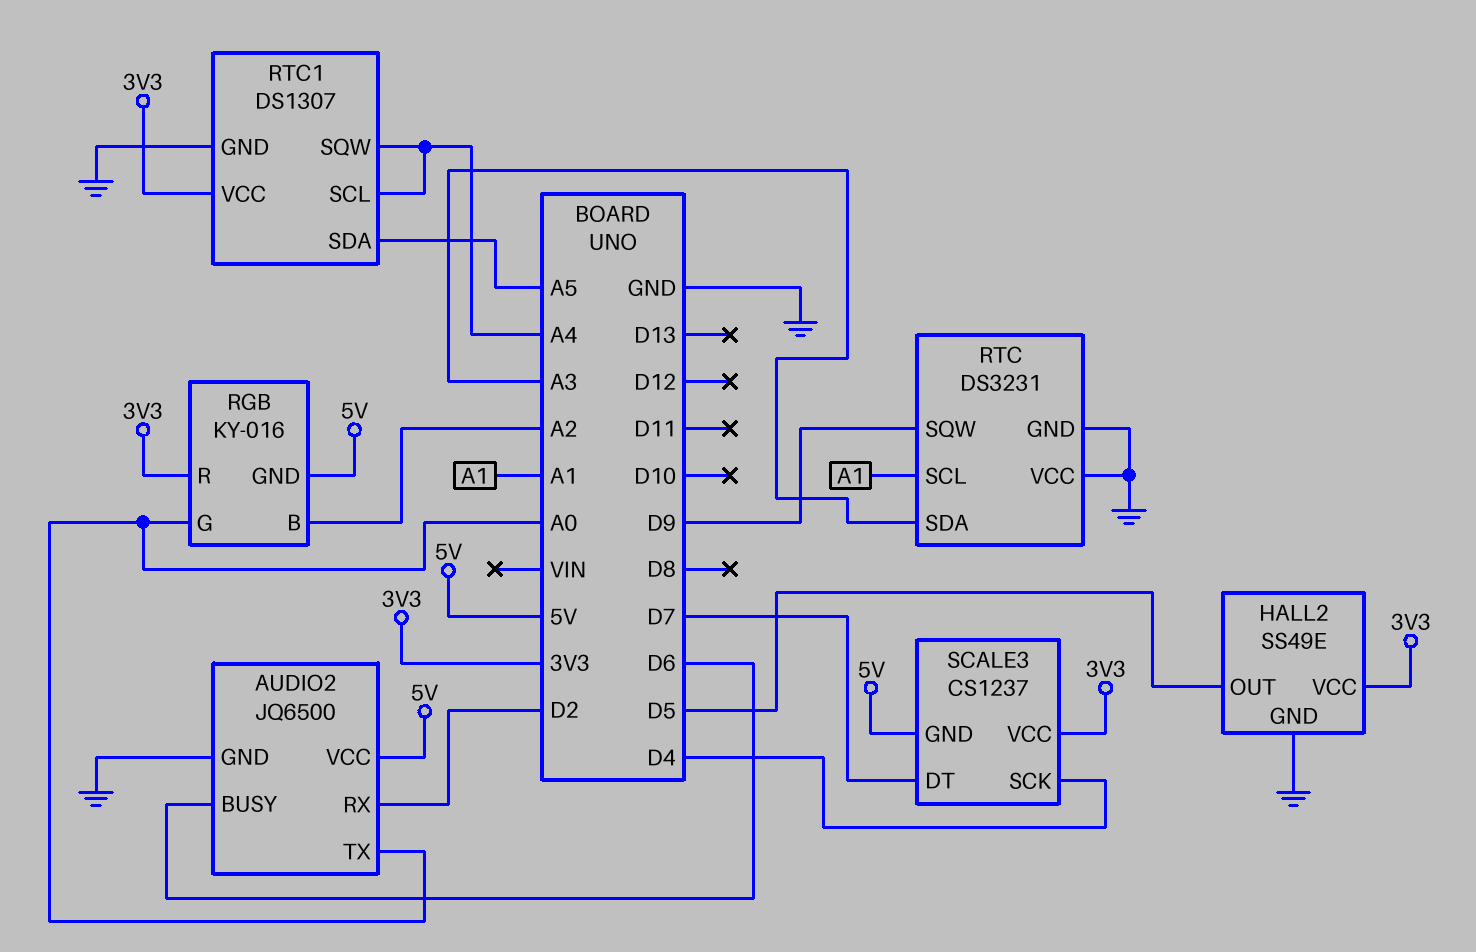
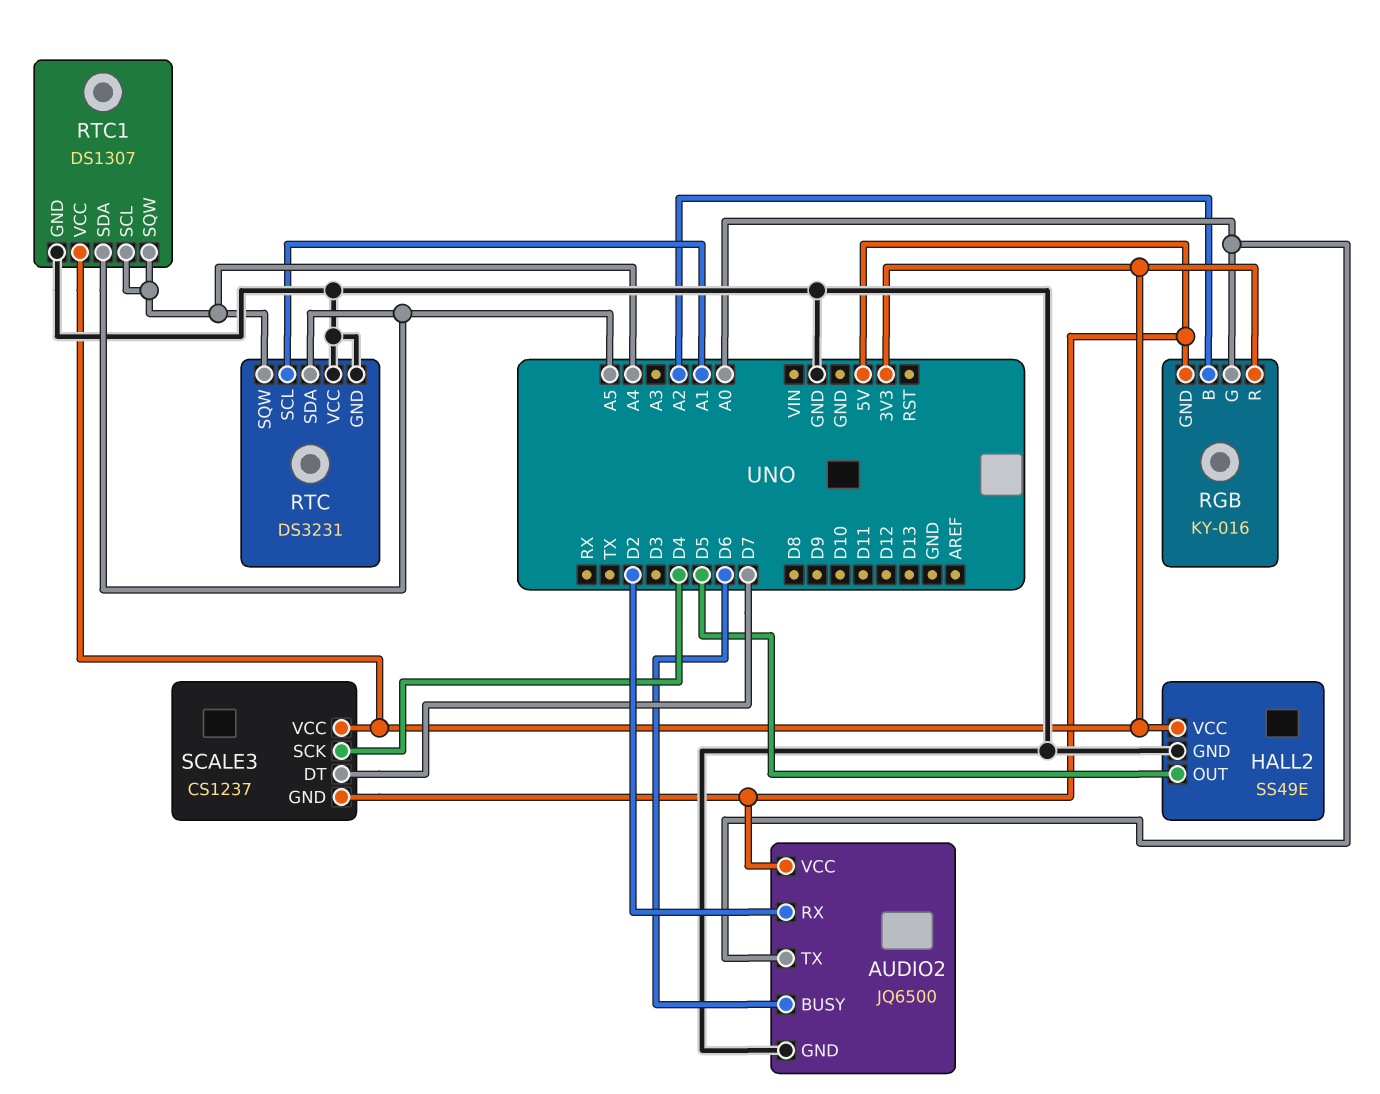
RTC pin SDA: A3 -> A5
RTC pin SQW: D9 -> A4

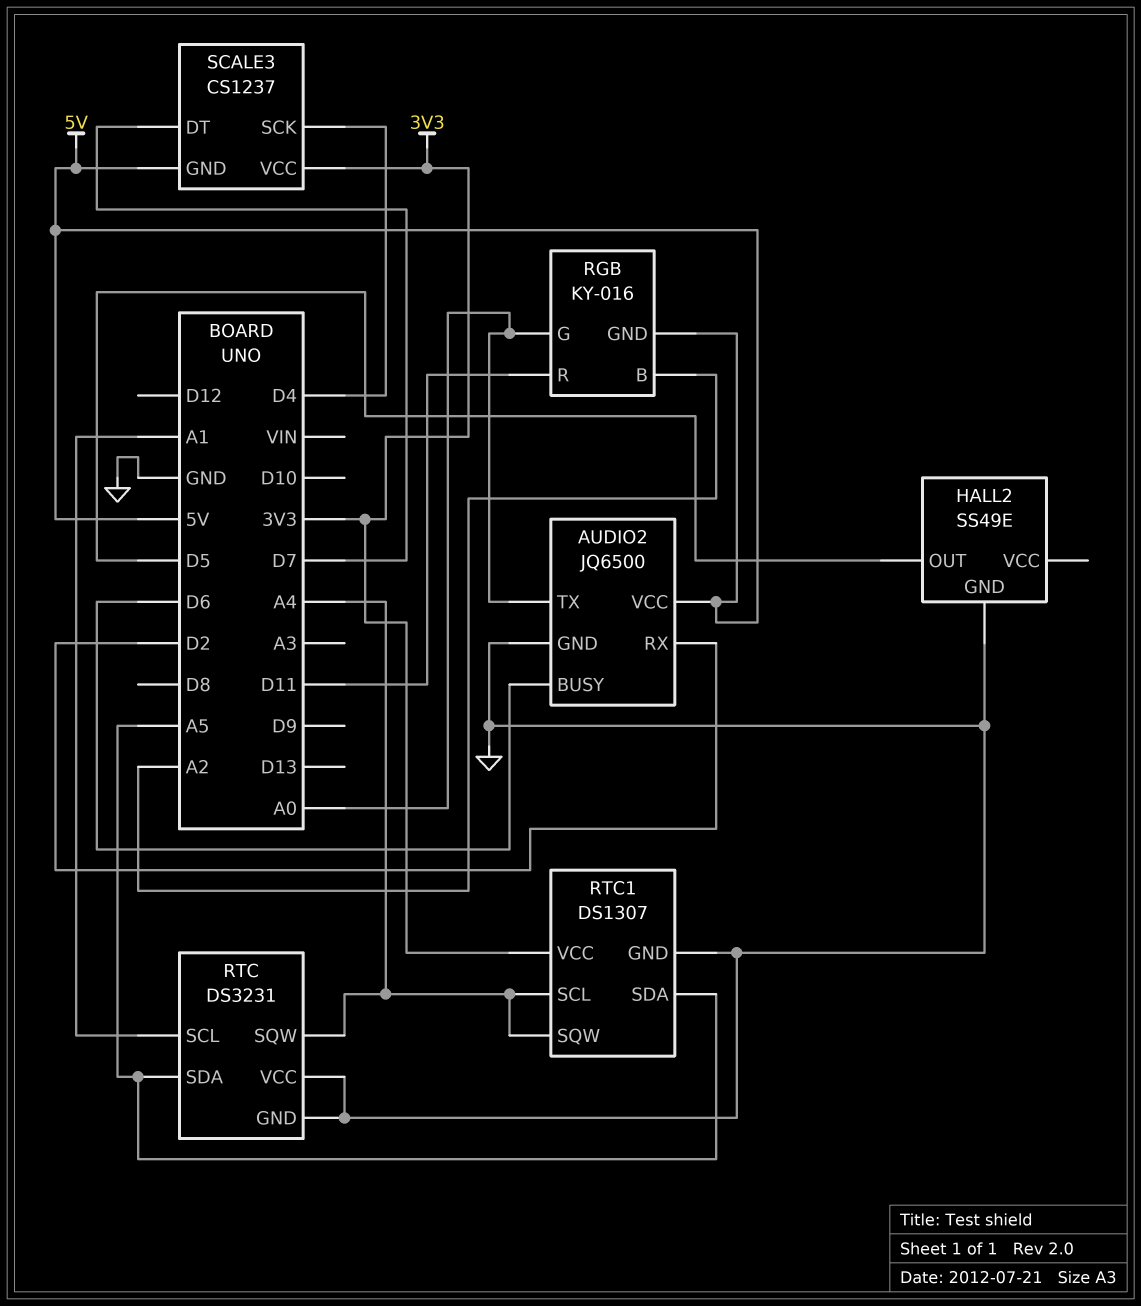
HALL2 pin VCC: 3V3 -> none
RGB pin R: 3V3 -> D11

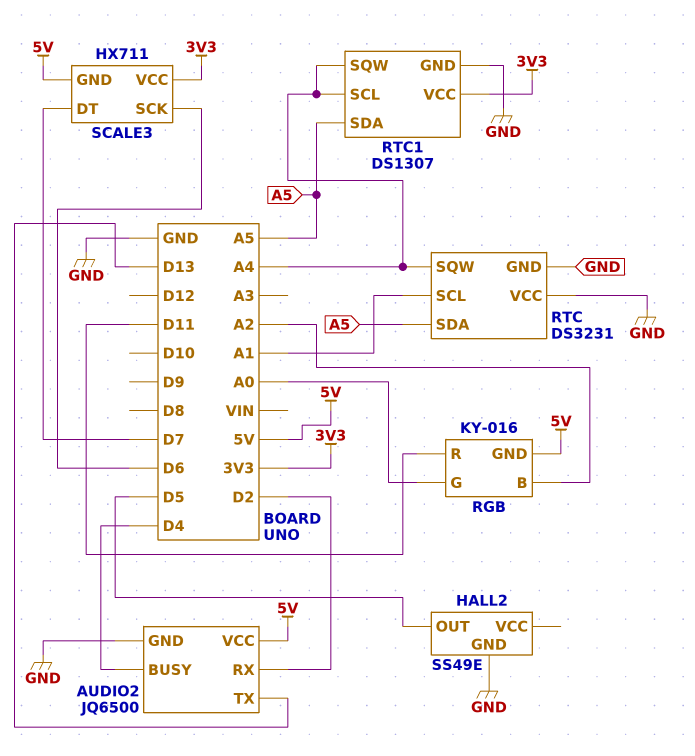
AUDIO2 pin BUSY: D6 -> D4
AUDIO2 pin TX: A0 -> D13
SCALE3: CS1237 -> HX711
SCALE3 pin SCK: D4 -> D6

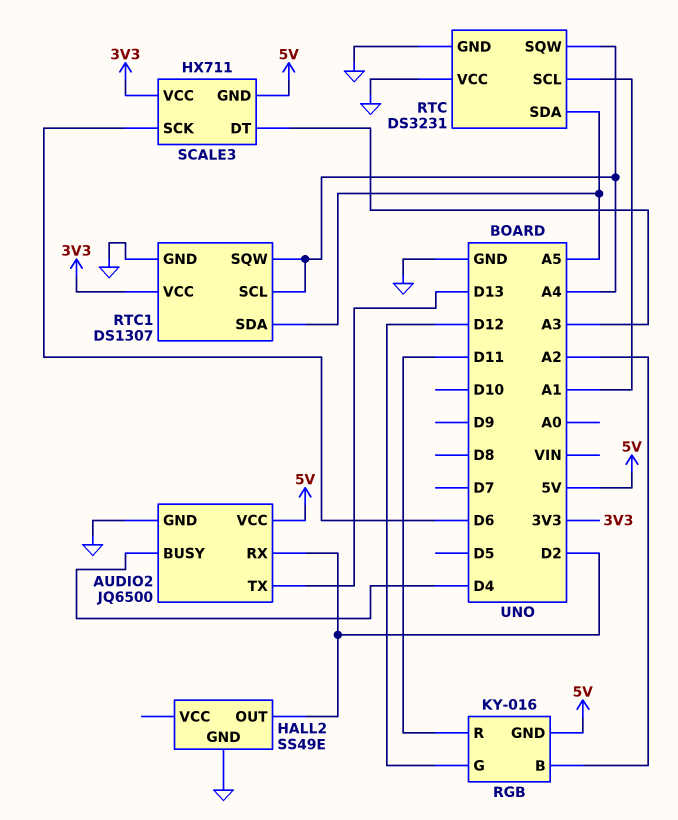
HALL2 pin OUT: D5 -> D2
RGB pin G: A0 -> D12
SCALE3 pin DT: D7 -> A3

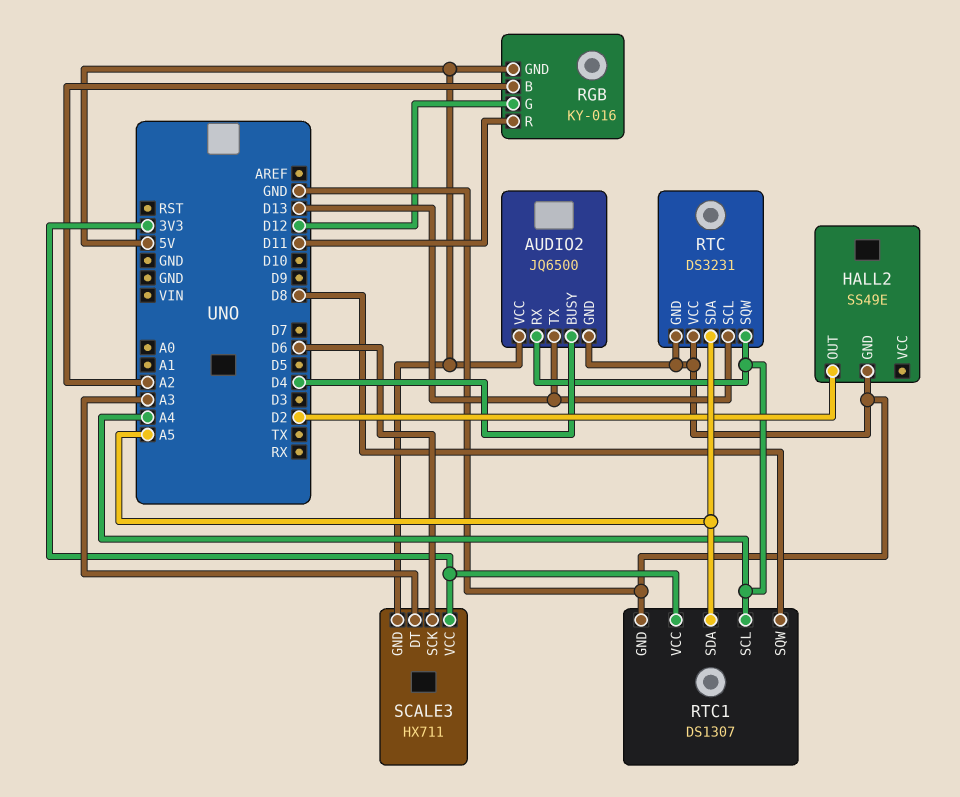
AUDIO2 pin RX: D2 -> A4
RTC pin SCL: A1 -> D13
RTC1 pin SQW: A4 -> D8

